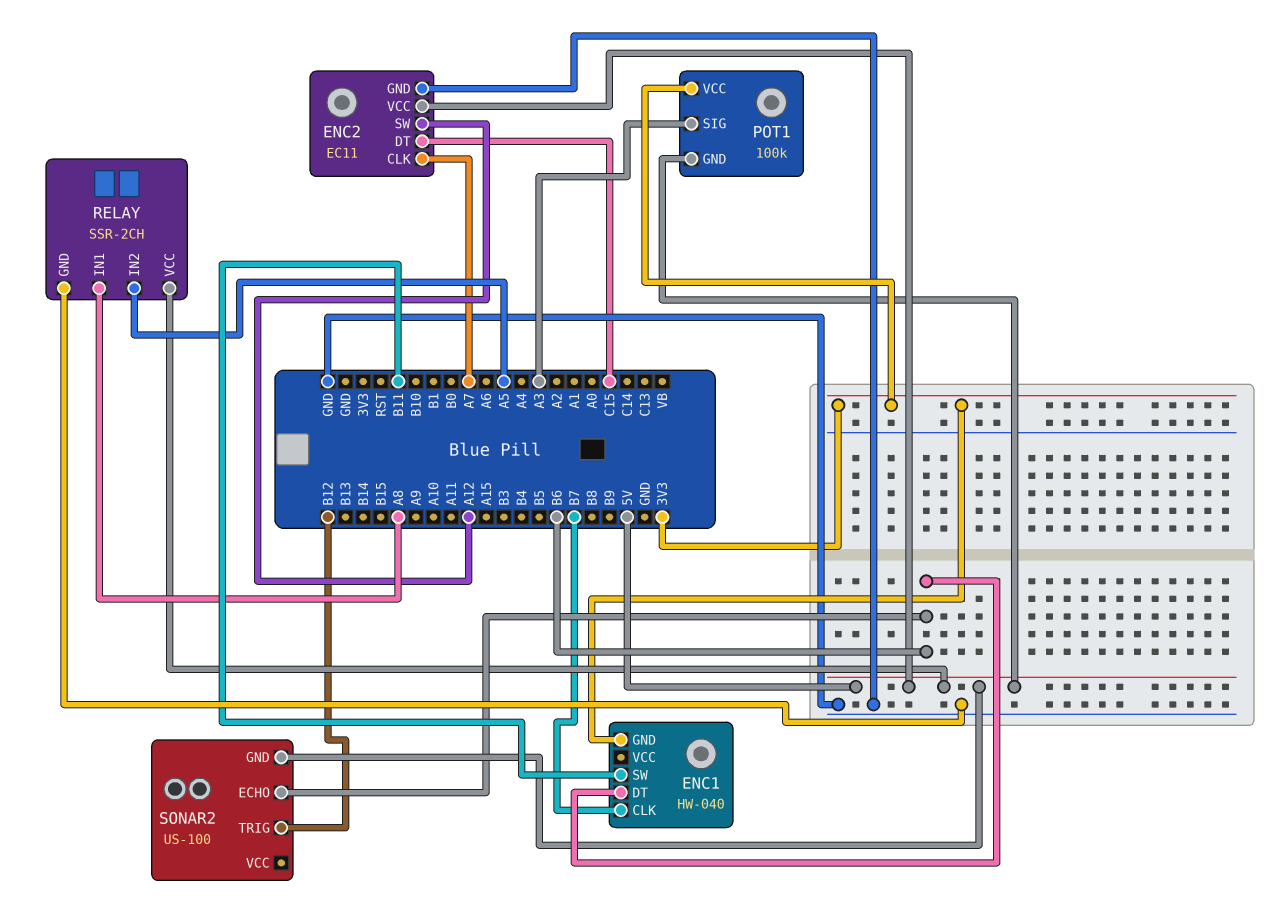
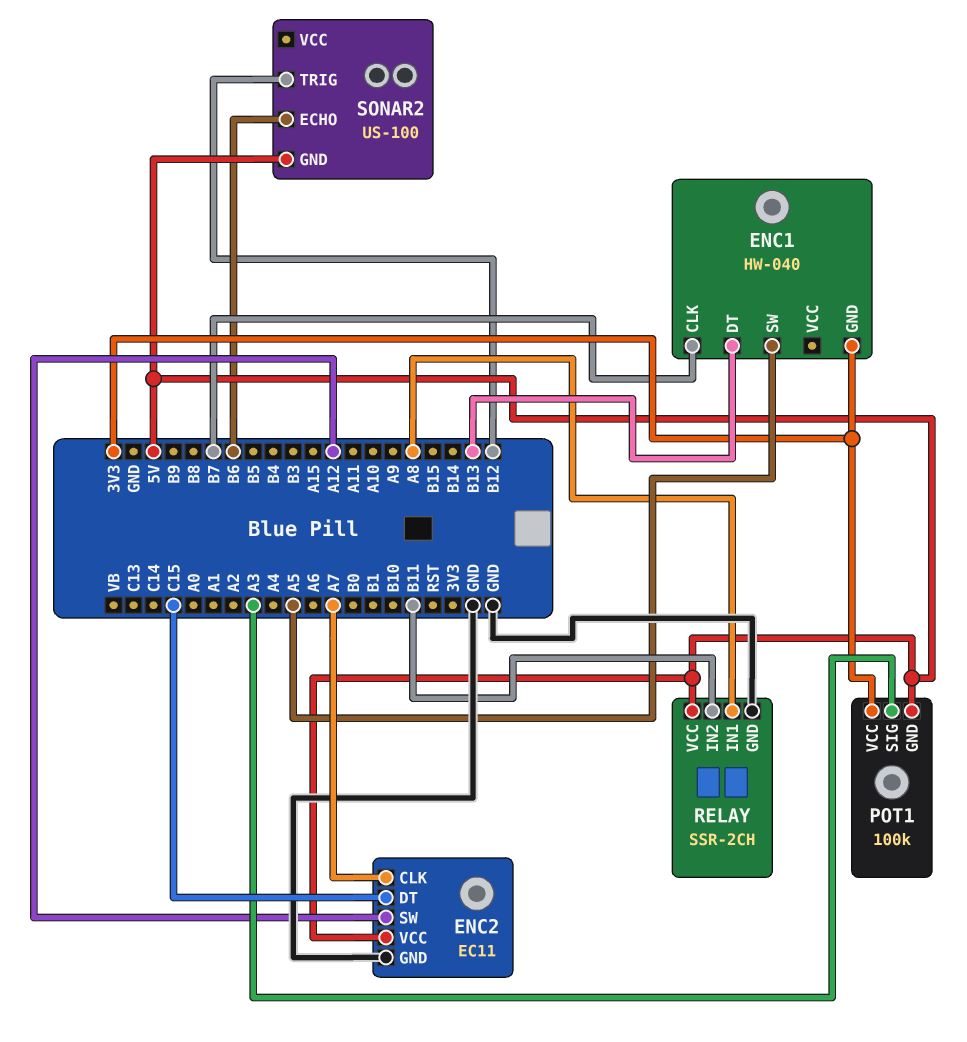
ENC1 pin DT: B6 -> B13
ENC1 pin SW: B11 -> A5
RELAY pin IN2: A5 -> B11

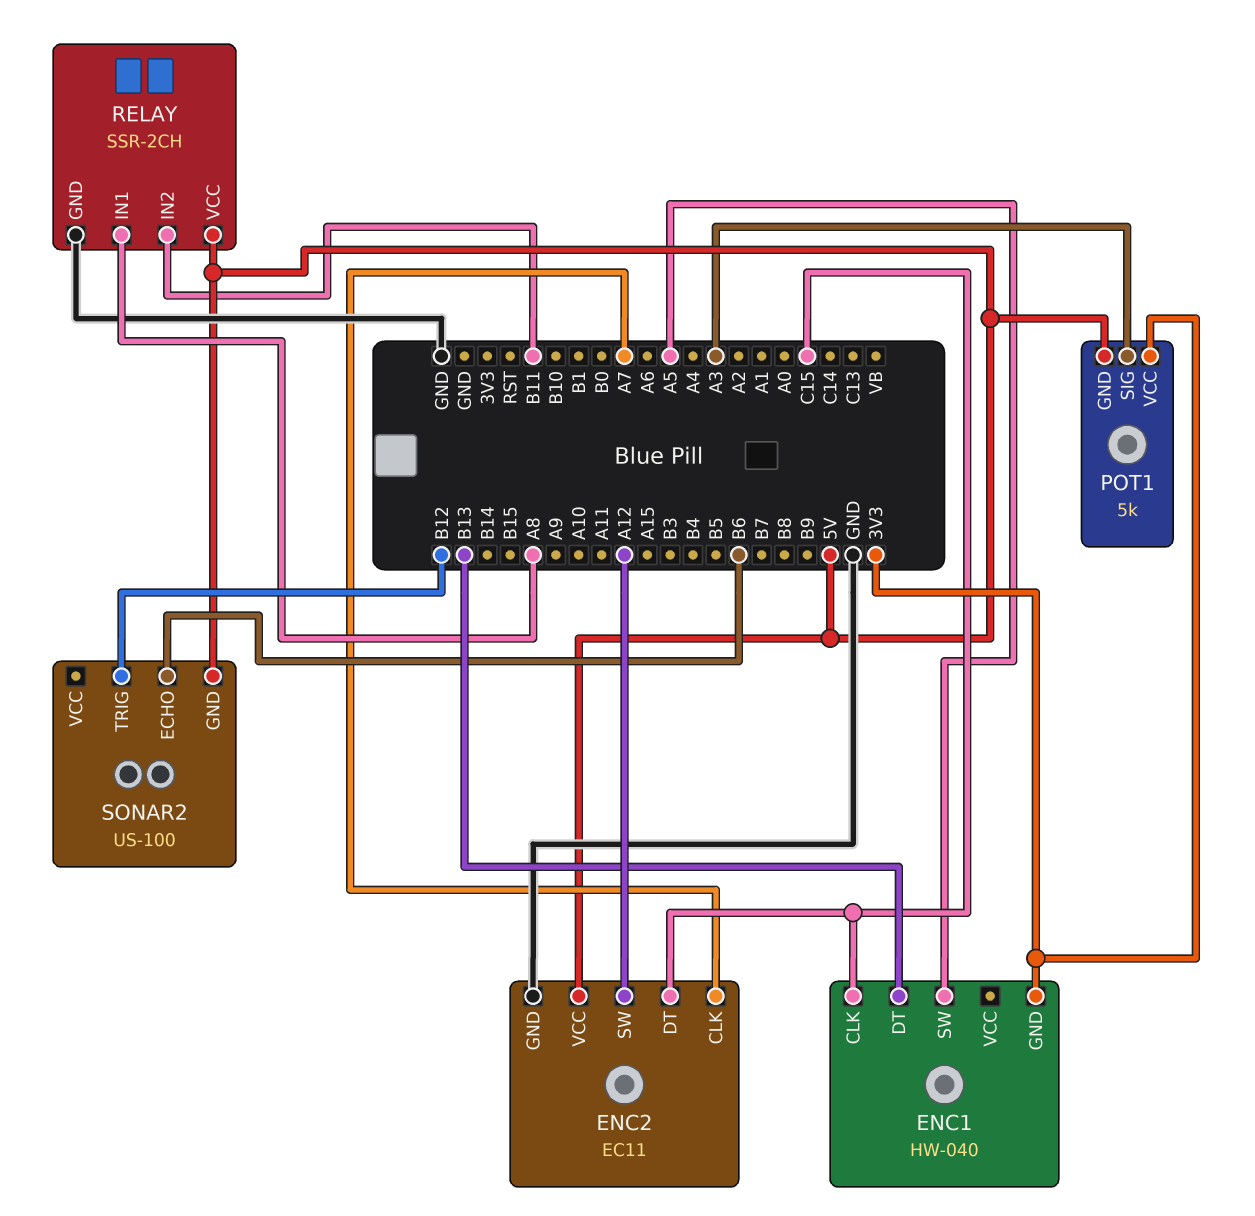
ENC1 pin CLK: B7 -> C15
POT1: 100k -> 5k

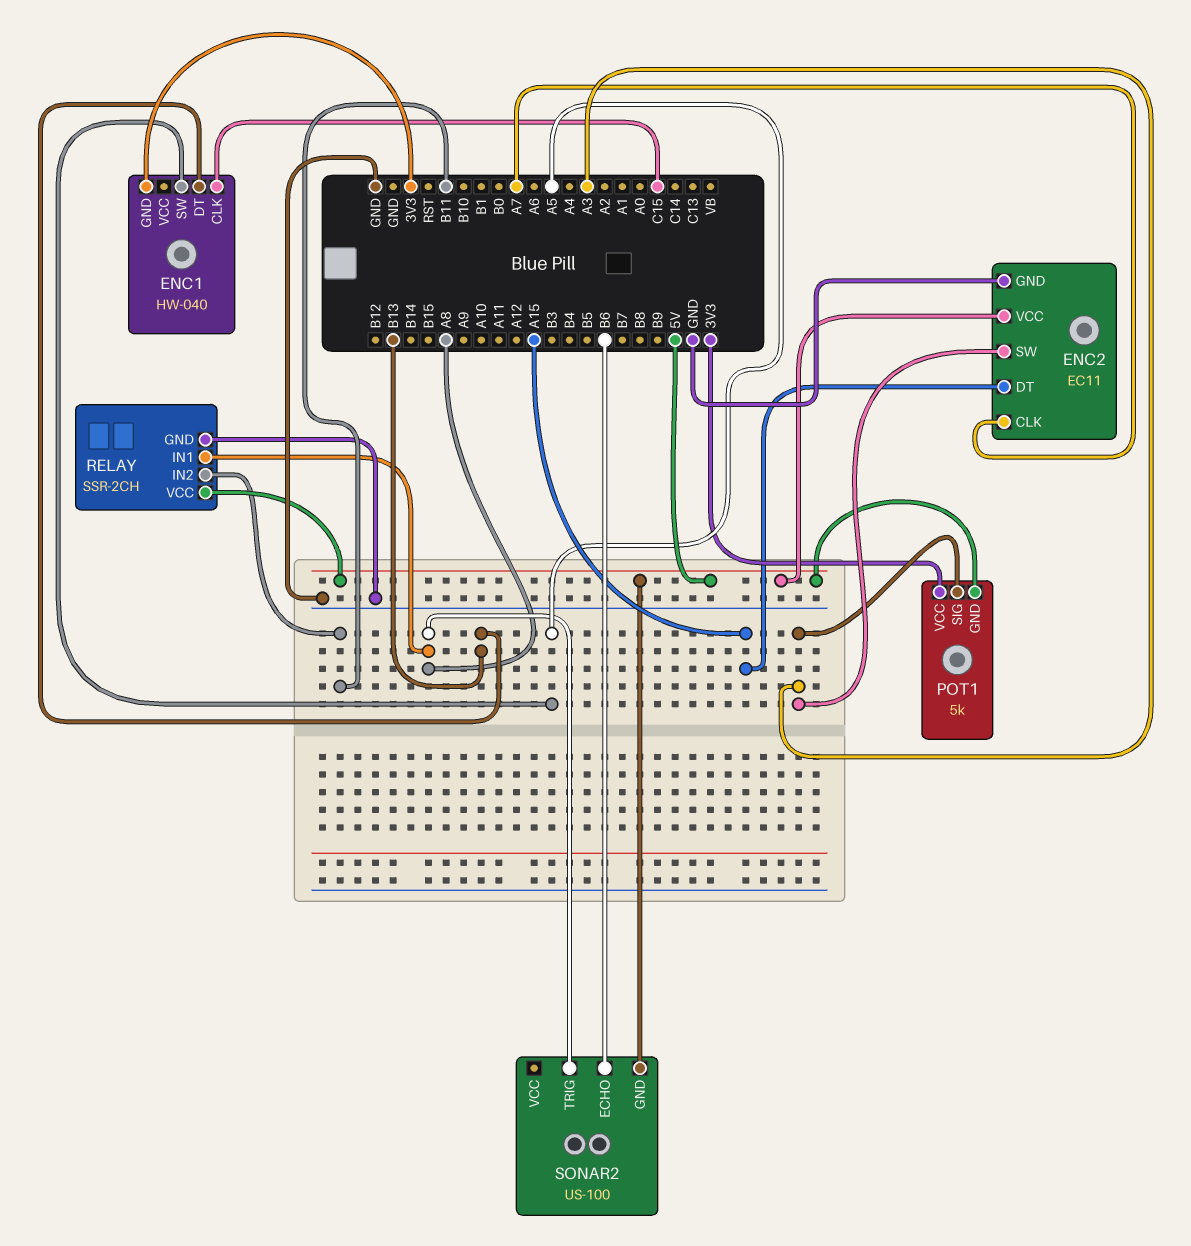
ENC2 pin DT: C15 -> A15
ENC2 pin SW: A12 -> A3
SONAR2 pin TRIG: B12 -> A8

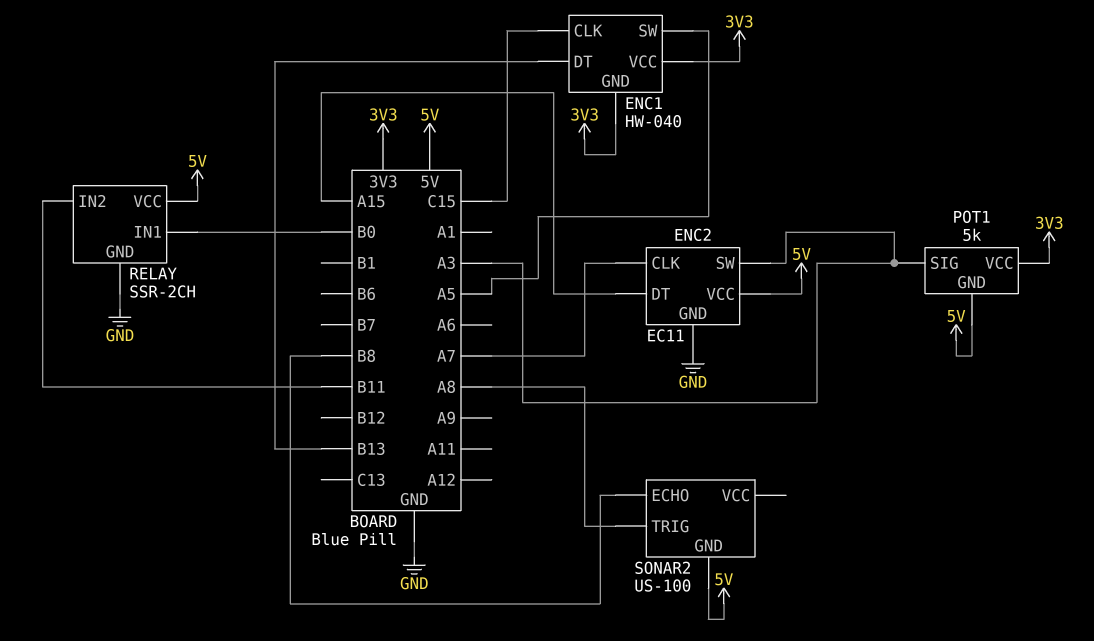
ENC1 pin VCC: none -> 3V3
RELAY pin IN1: A8 -> B0
SONAR2 pin ECHO: B6 -> B8

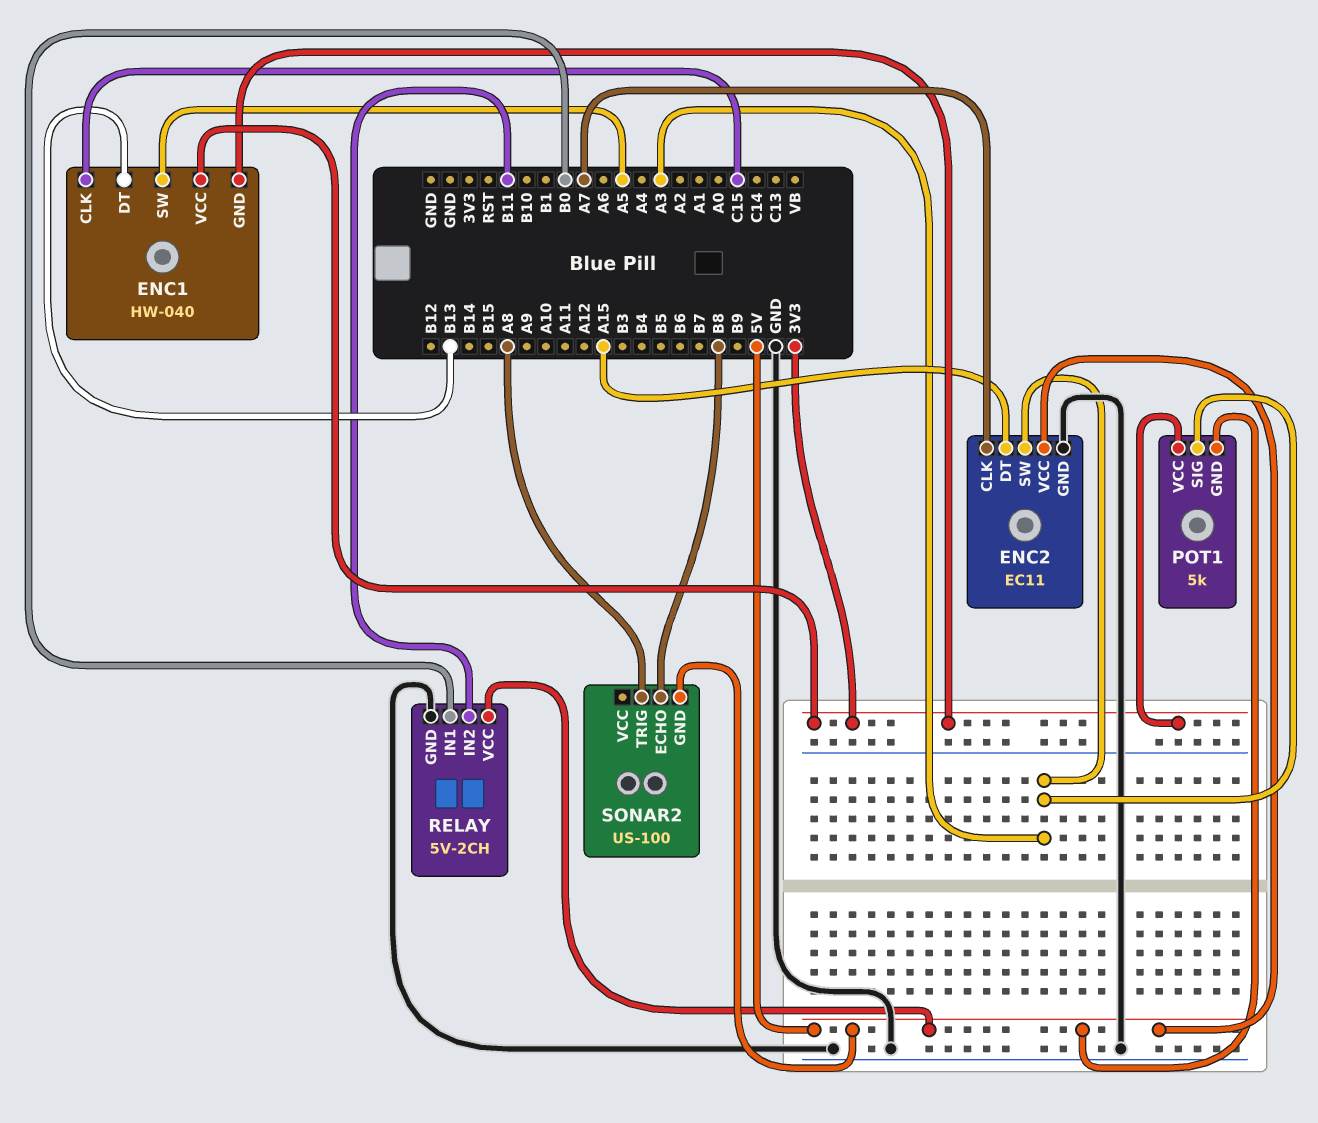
RELAY: SSR-2CH -> 5V-2CH

